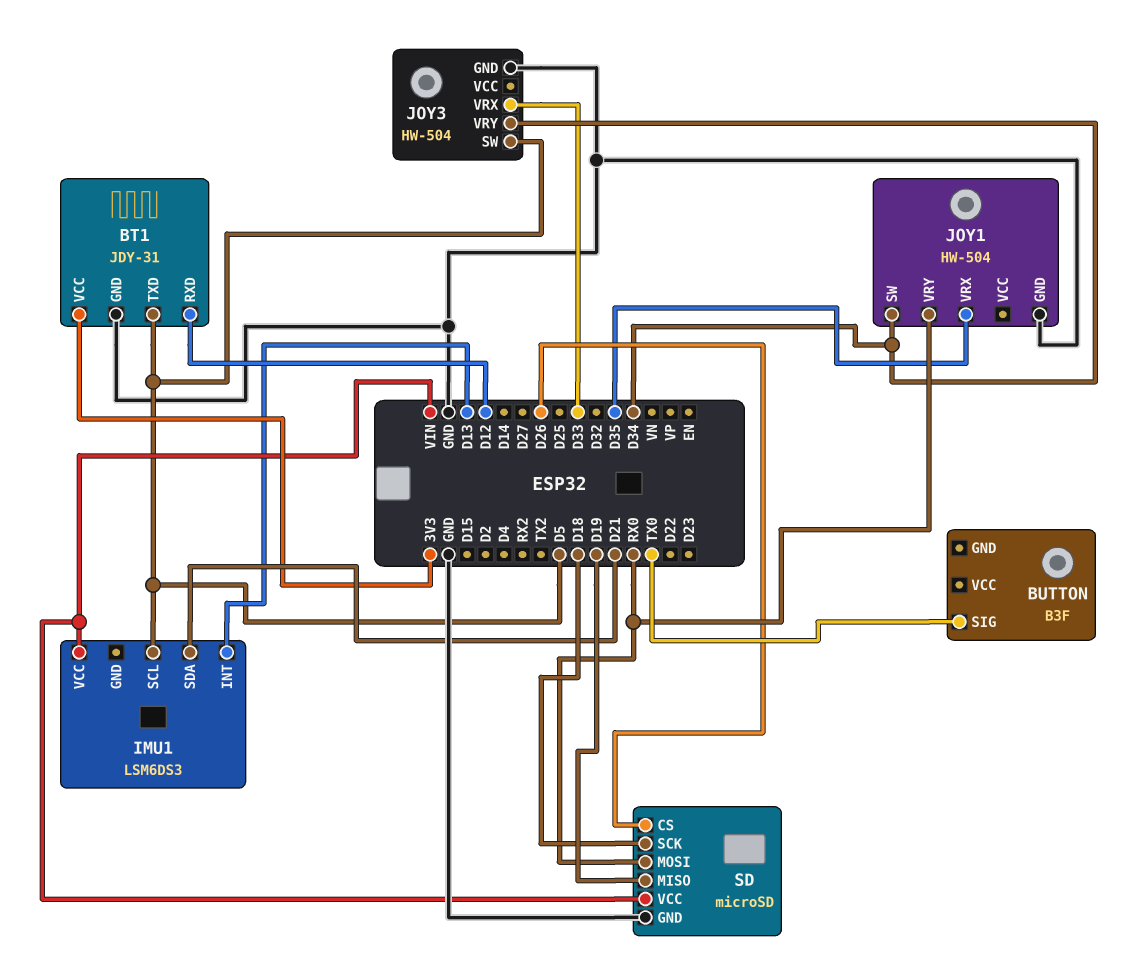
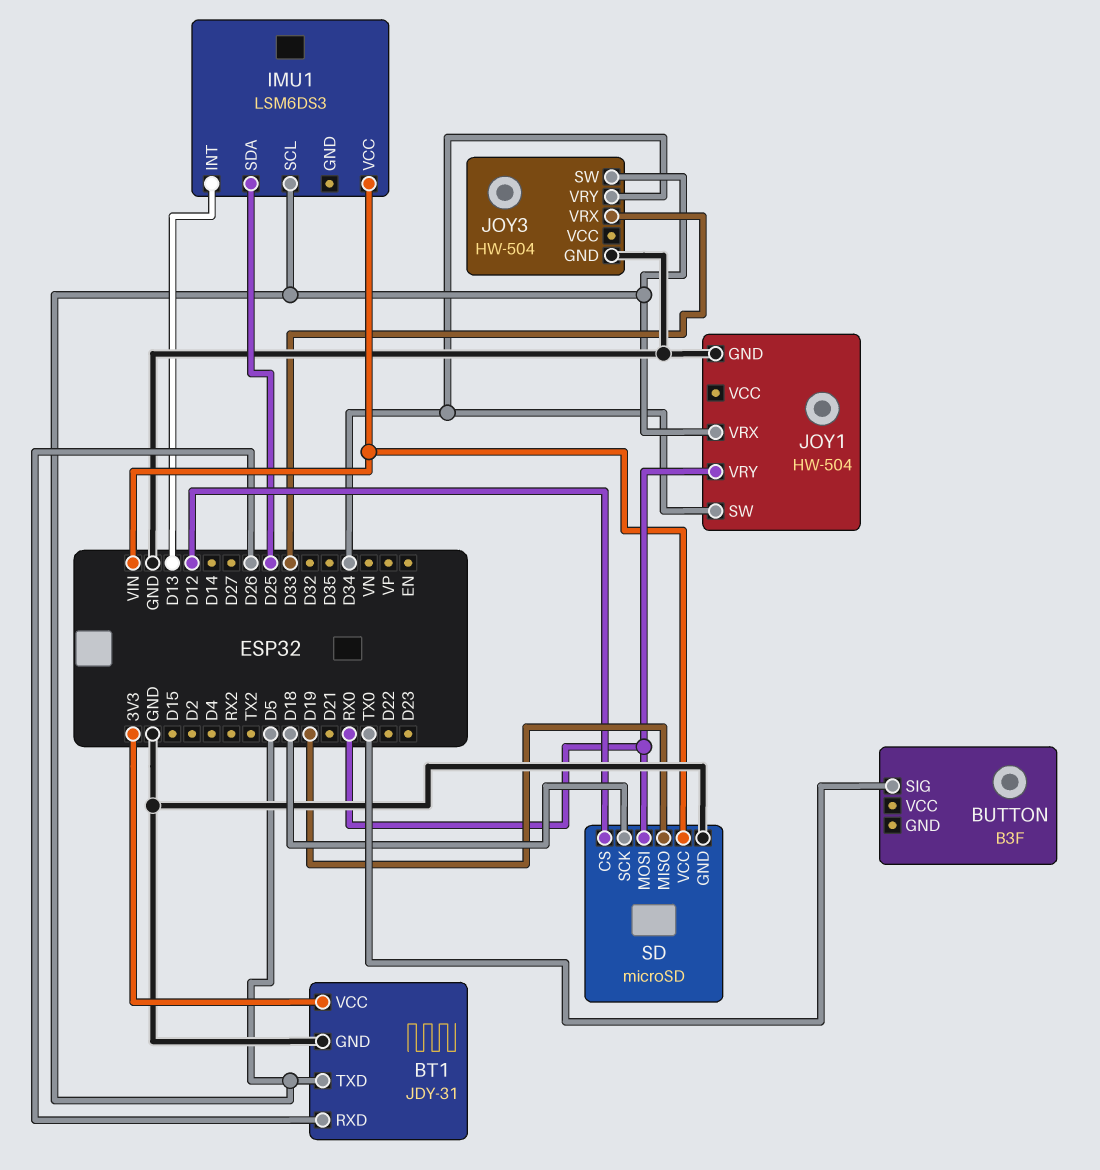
BT1 pin RXD: D12 -> D26
IMU1 pin SDA: D21 -> D25
JOY1 pin VRX: D35 -> D5
SD pin CS: D26 -> D12

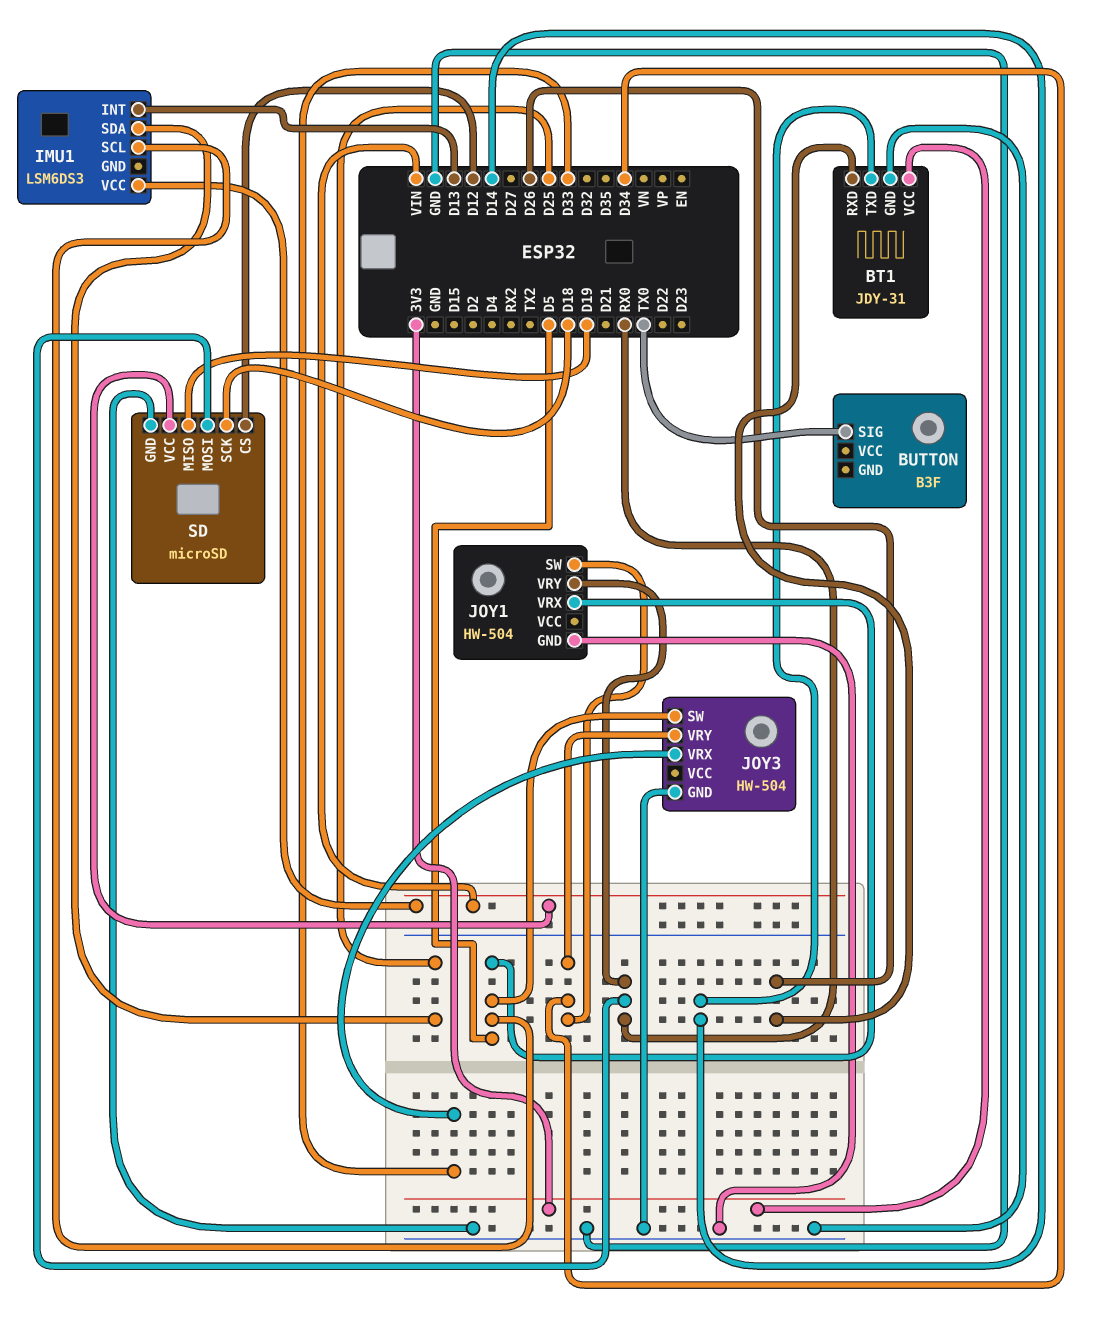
BT1 pin TXD: D5 -> D14

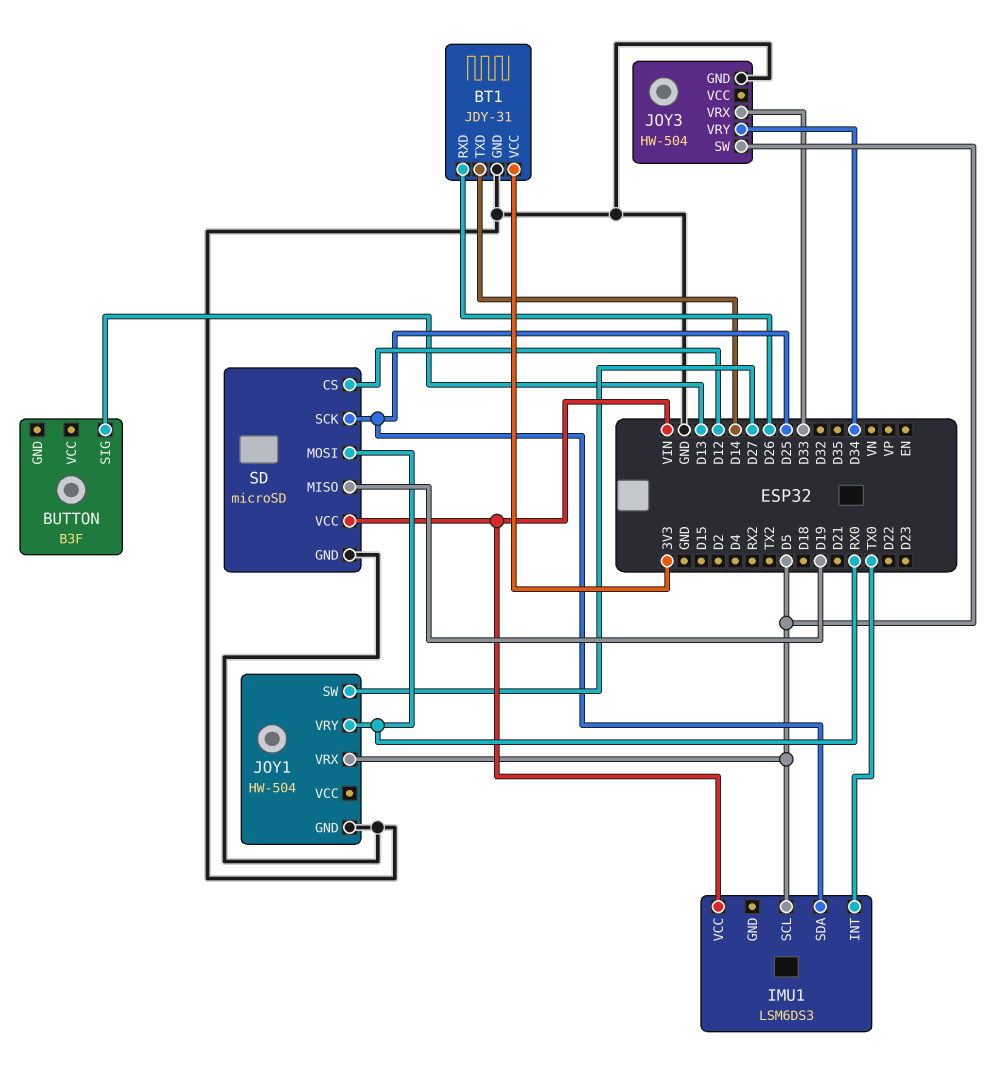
BUTTON pin SIG: TX0 -> D13
IMU1 pin INT: D13 -> TX0
JOY1 pin SW: D34 -> D27
SD pin SCK: D18 -> D25

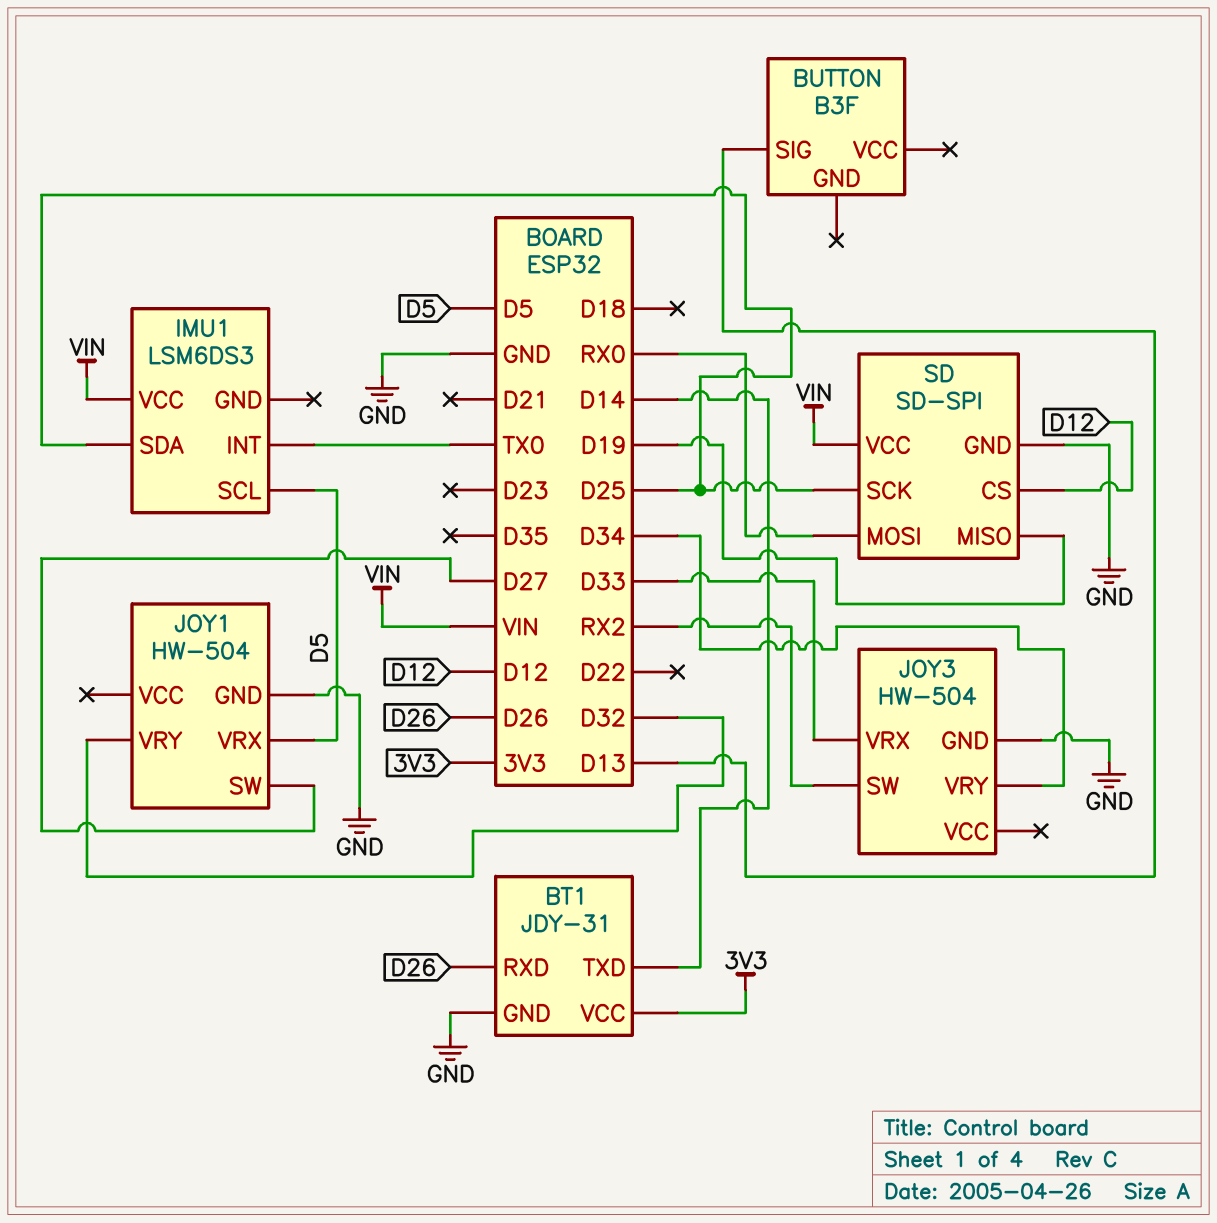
JOY1 pin VRY: RX0 -> D32
JOY3 pin SW: D5 -> RX2
SD: microSD -> SD-SPI

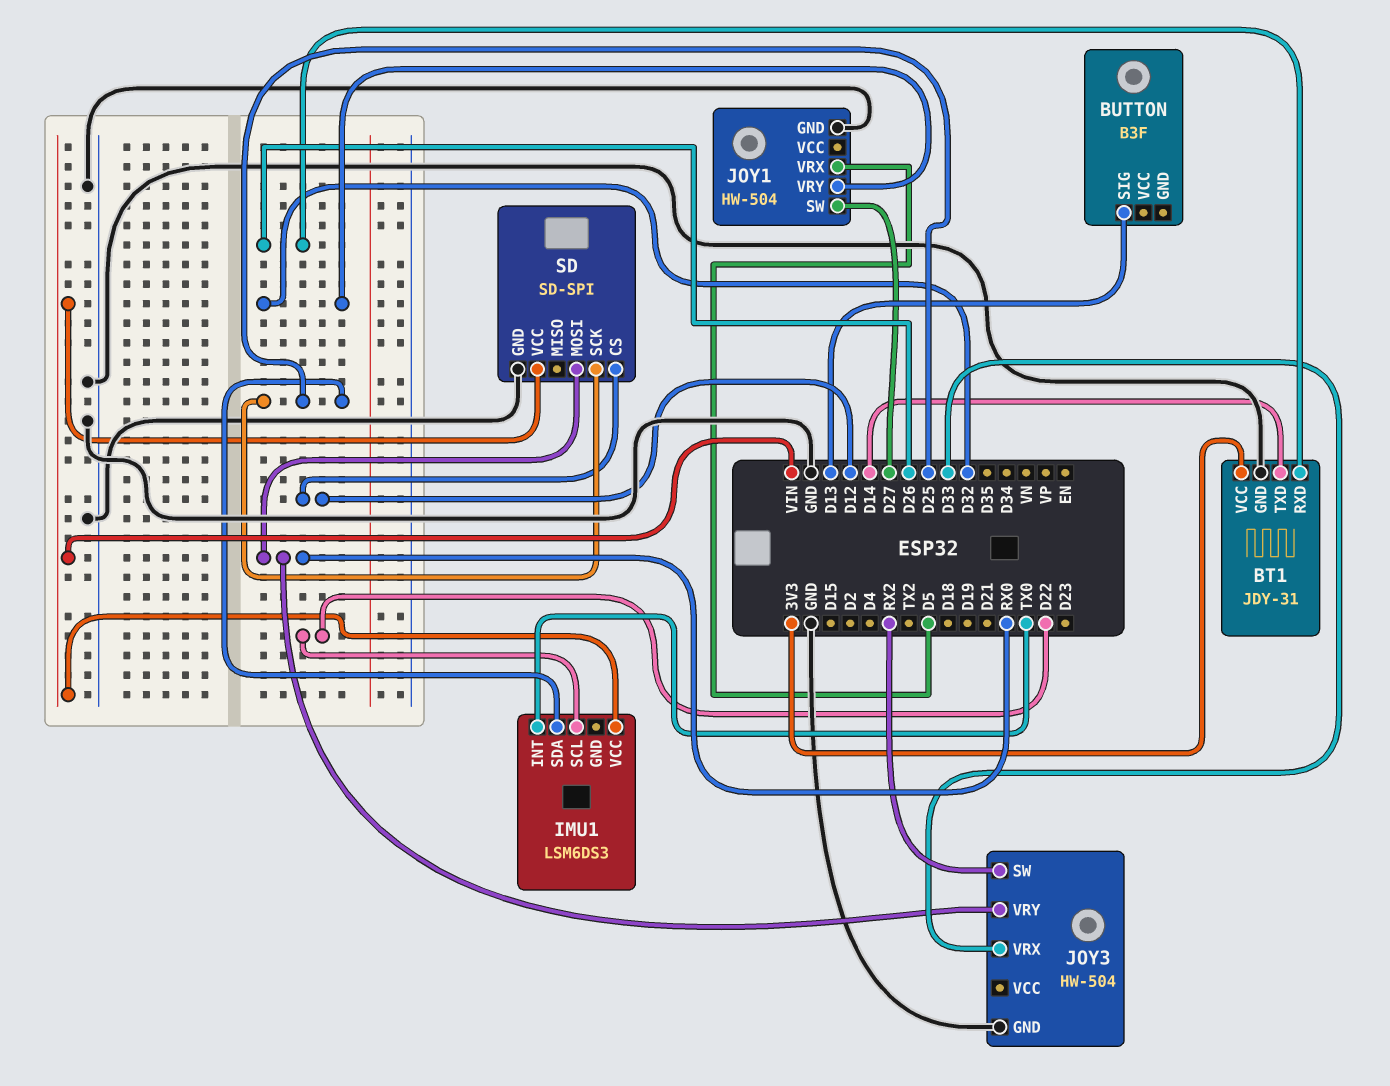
IMU1 pin SCL: D5 -> D22
JOY3 pin VRY: D34 -> RX0
SD pin MISO: D19 -> none

